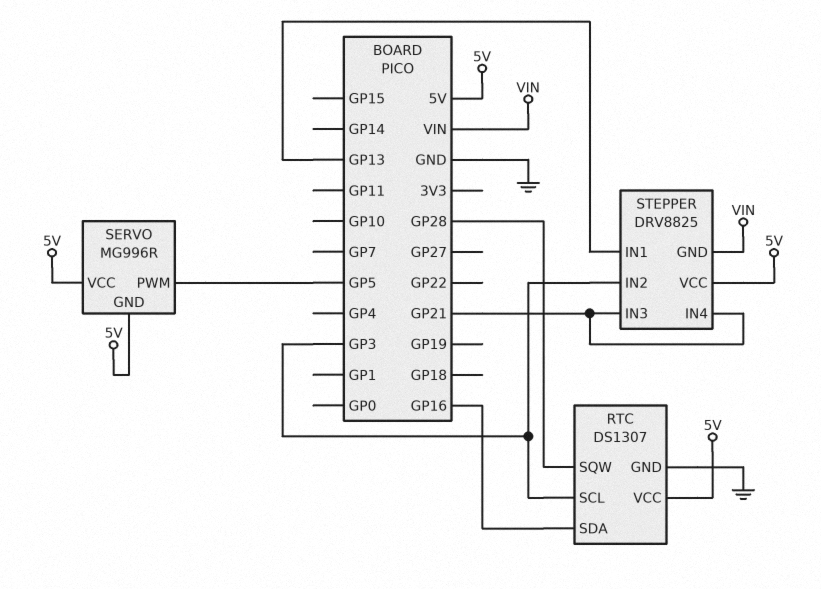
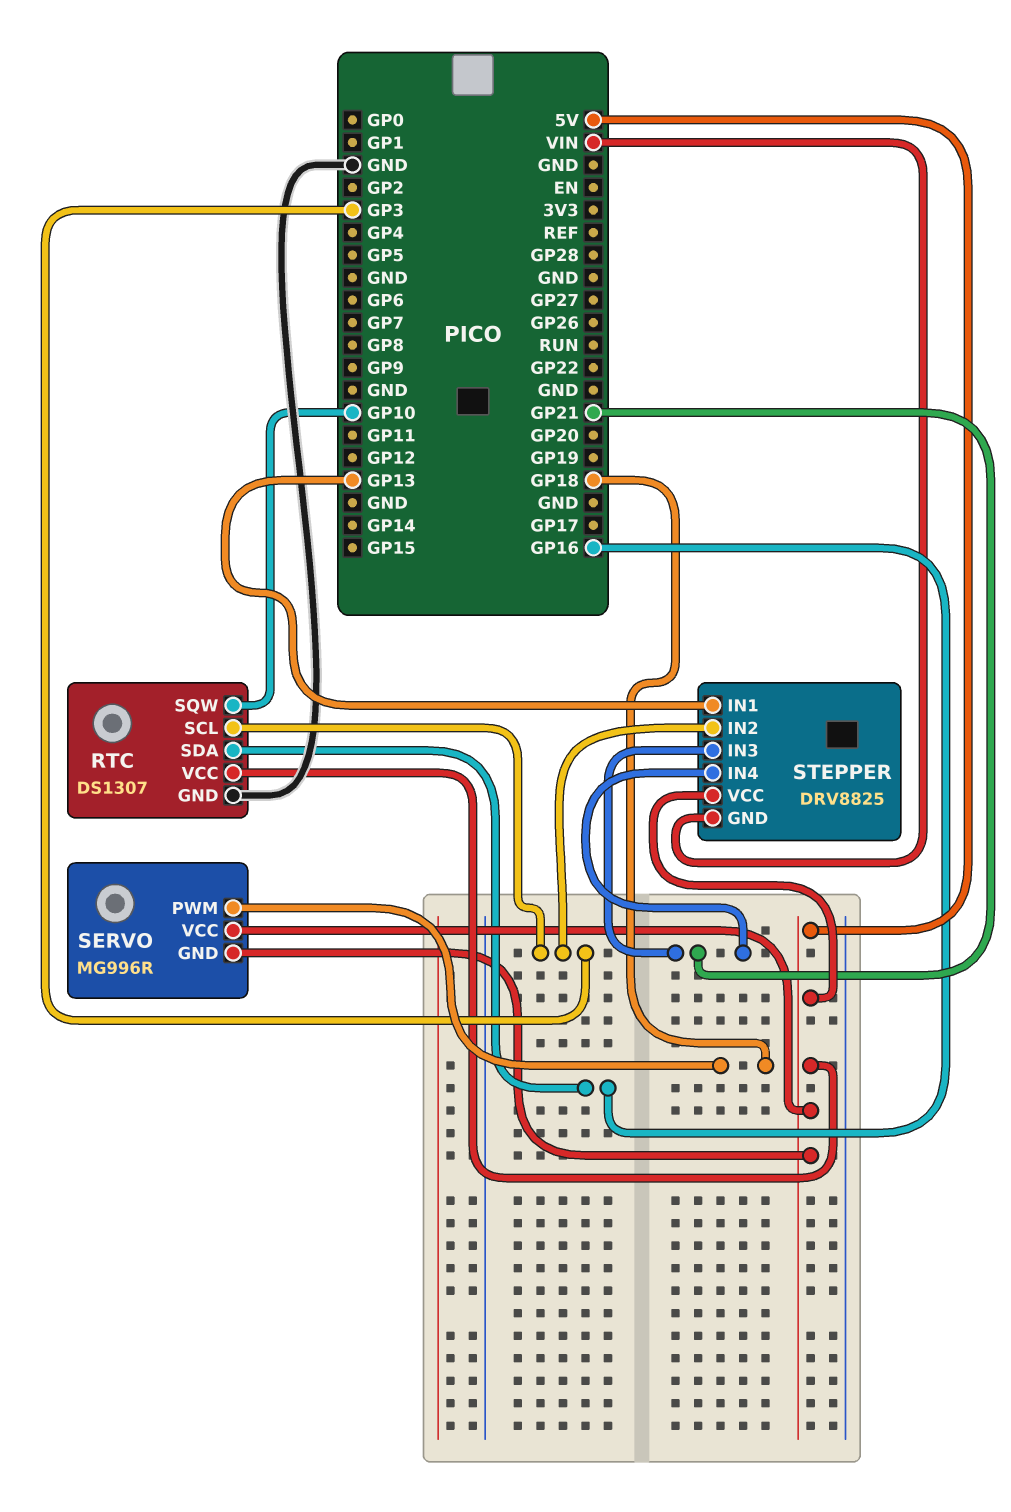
RTC pin SQW: GP28 -> GP10
SERVO pin PWM: GP5 -> GP18

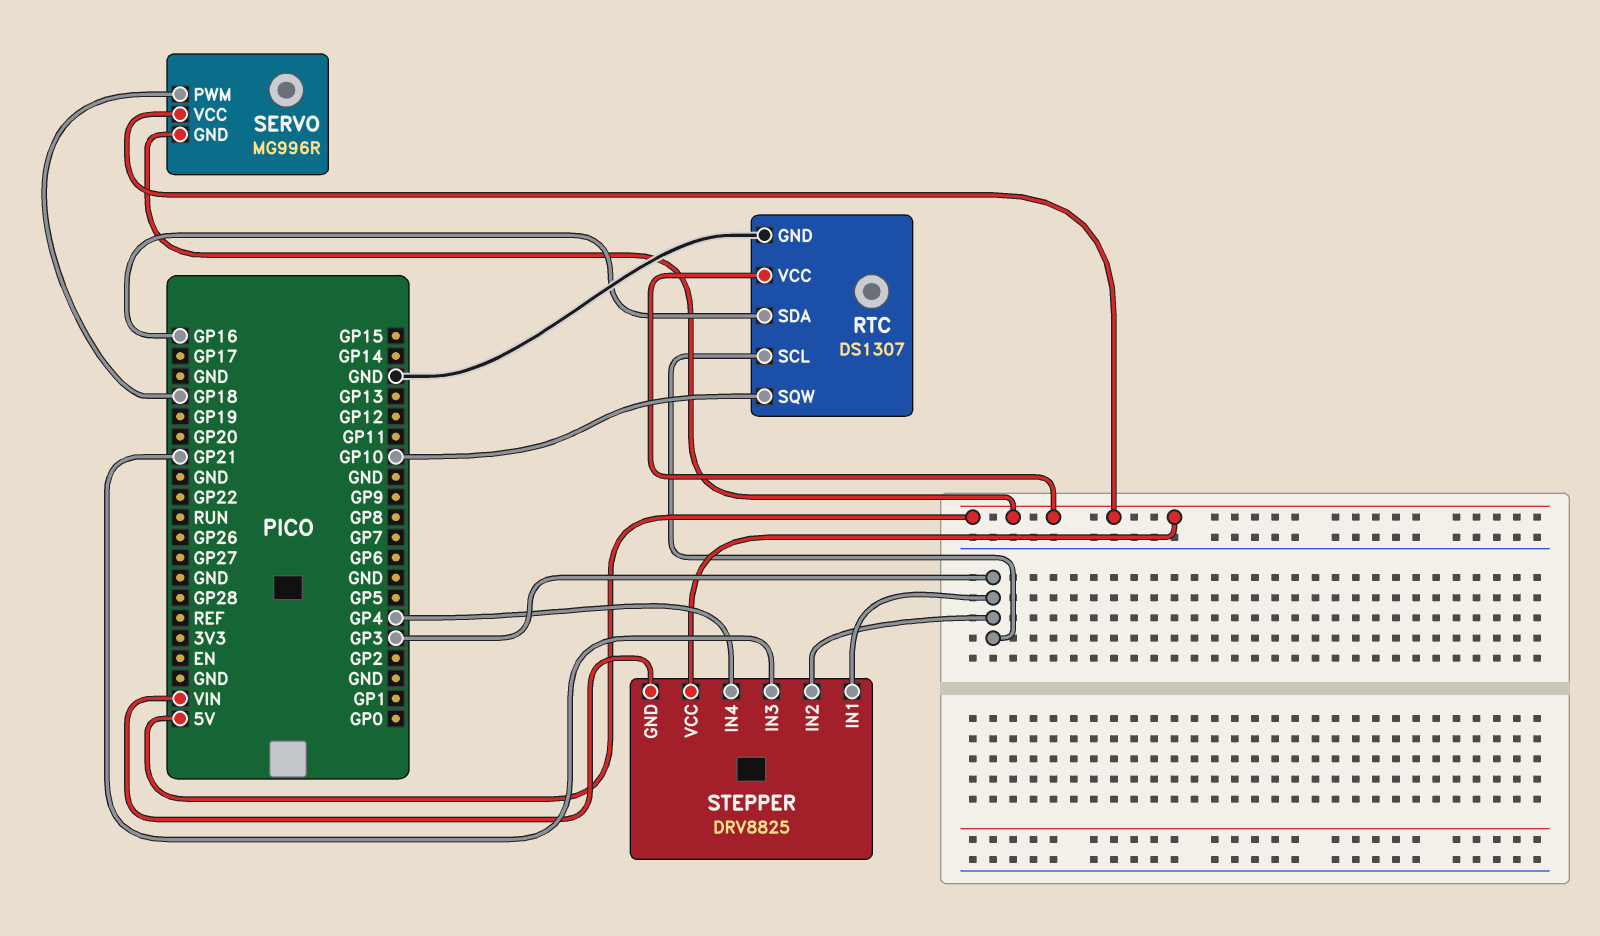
STEPPER pin IN1: GP13 -> GP3
STEPPER pin IN4: GP21 -> GP4

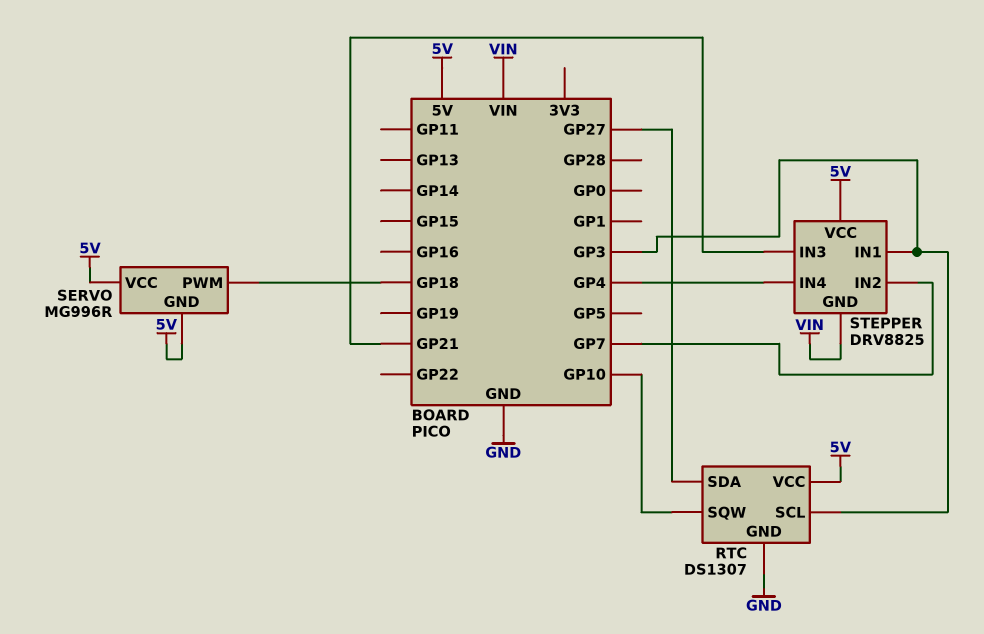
RTC pin SDA: GP16 -> GP27
STEPPER pin IN2: GP3 -> GP7

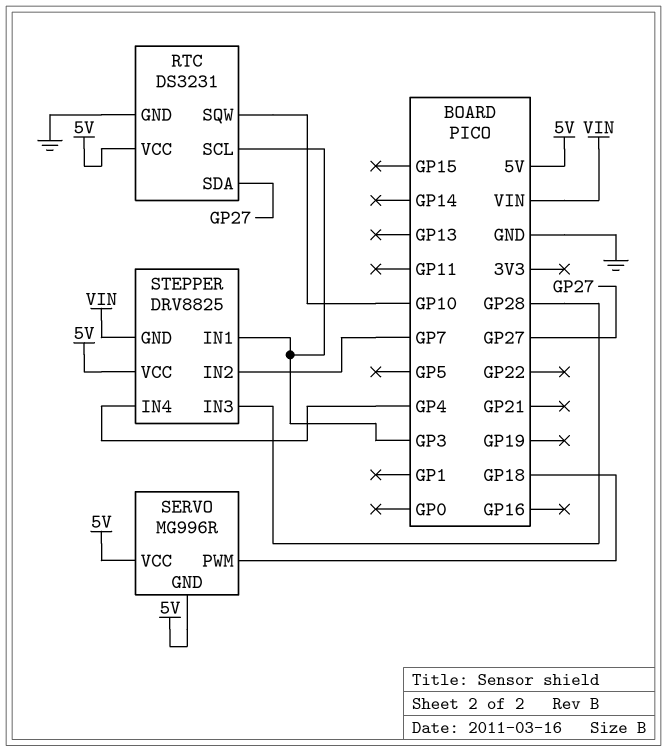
RTC: DS1307 -> DS3231
STEPPER pin IN3: GP21 -> GP28

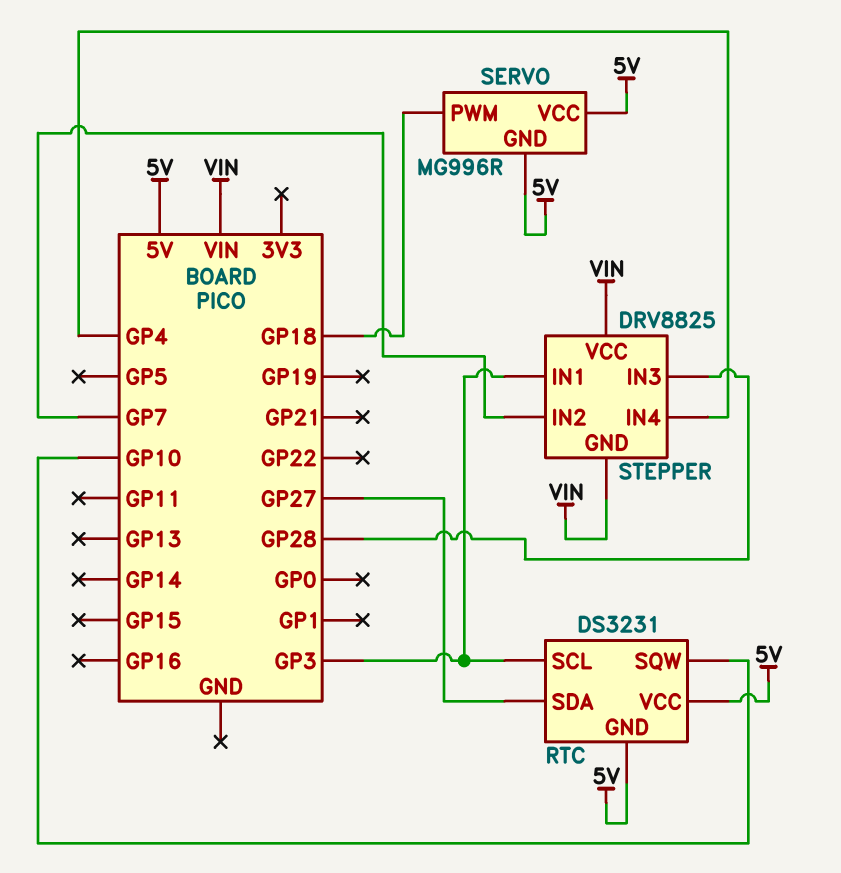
RTC pin GND: GND -> 5V
STEPPER pin VCC: 5V -> VIN

